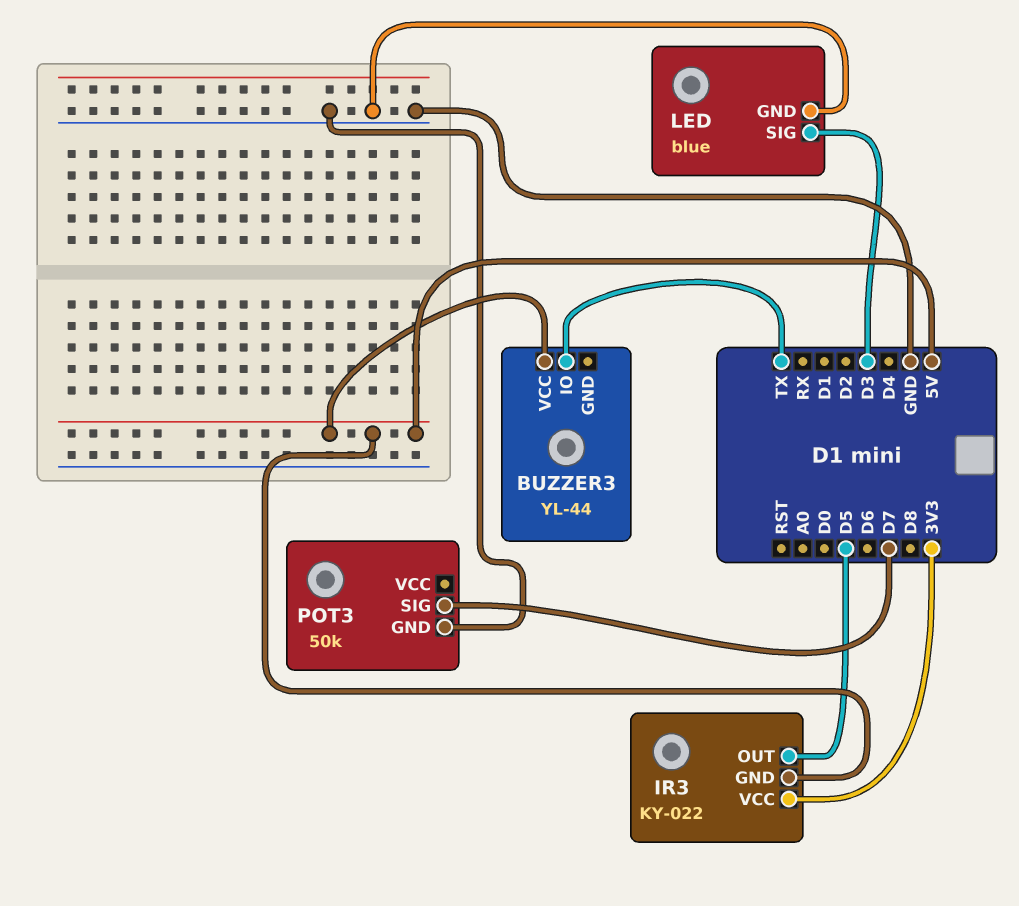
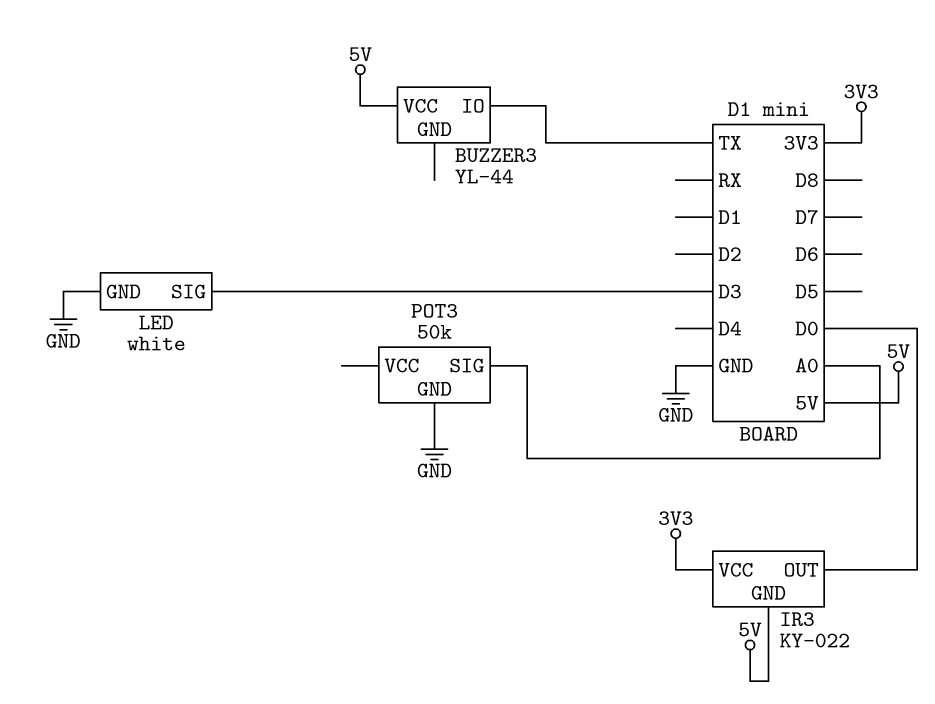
IR3 pin OUT: D5 -> D0
LED: blue -> white
POT3 pin SIG: D7 -> A0

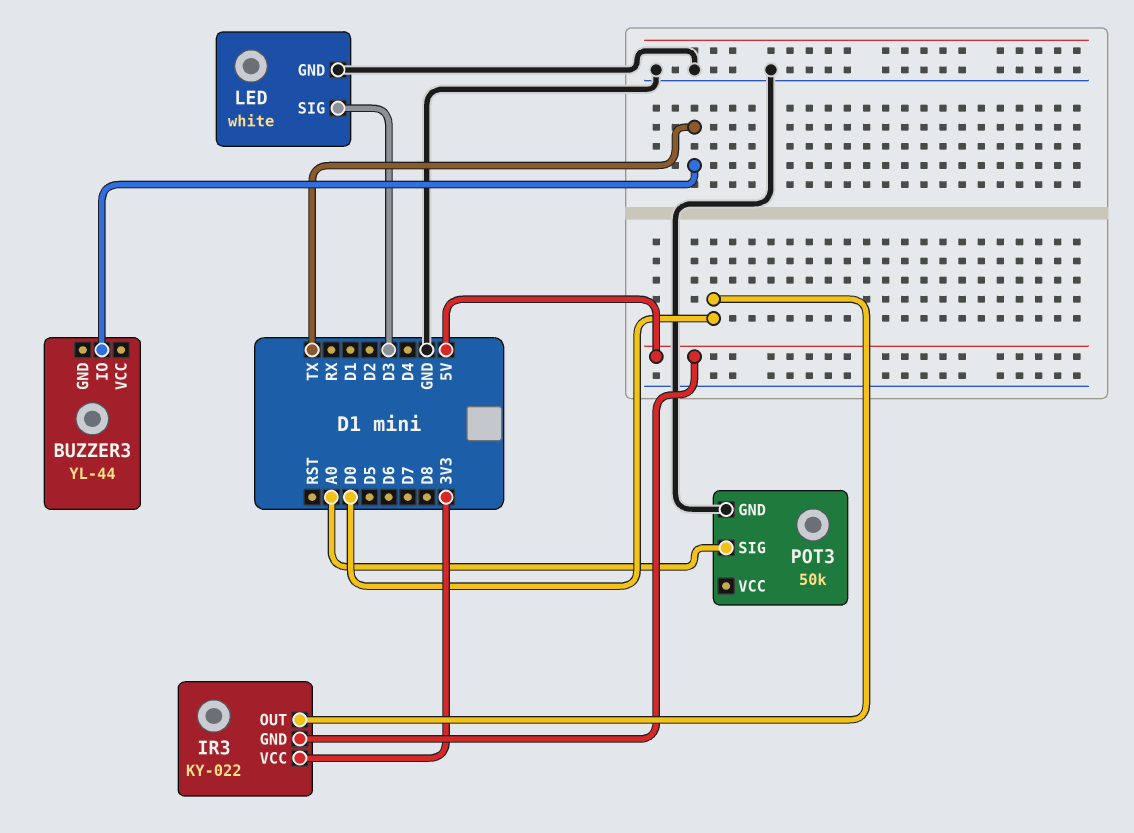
BUZZER3 pin VCC: 5V -> none

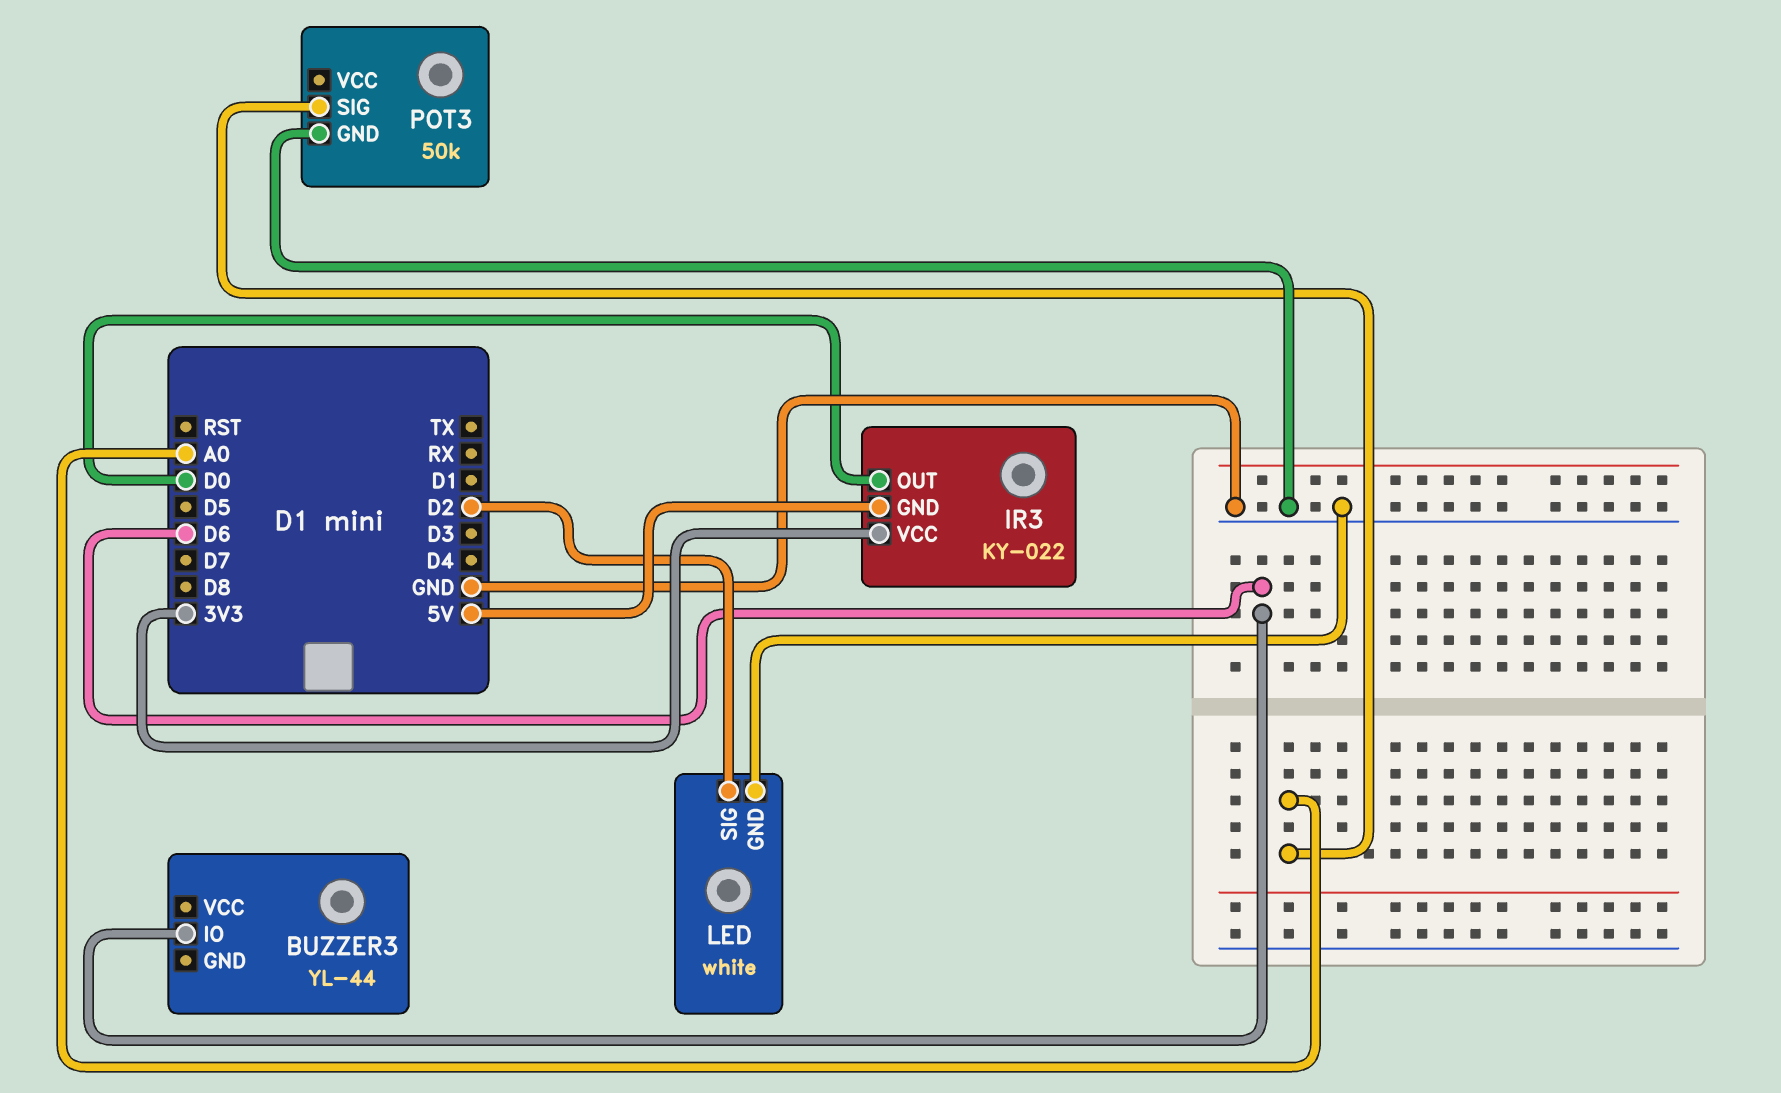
BUZZER3 pin IO: TX -> D6
LED pin SIG: D3 -> D2

